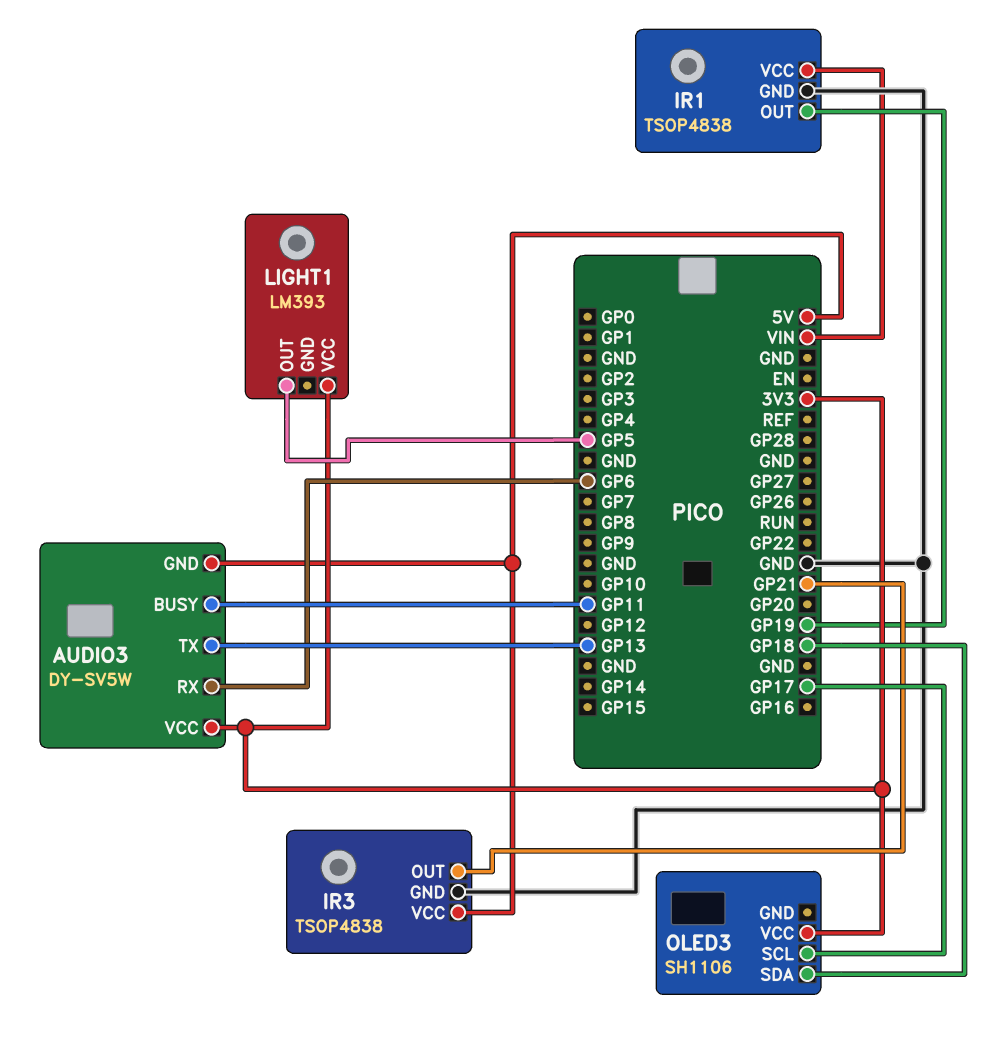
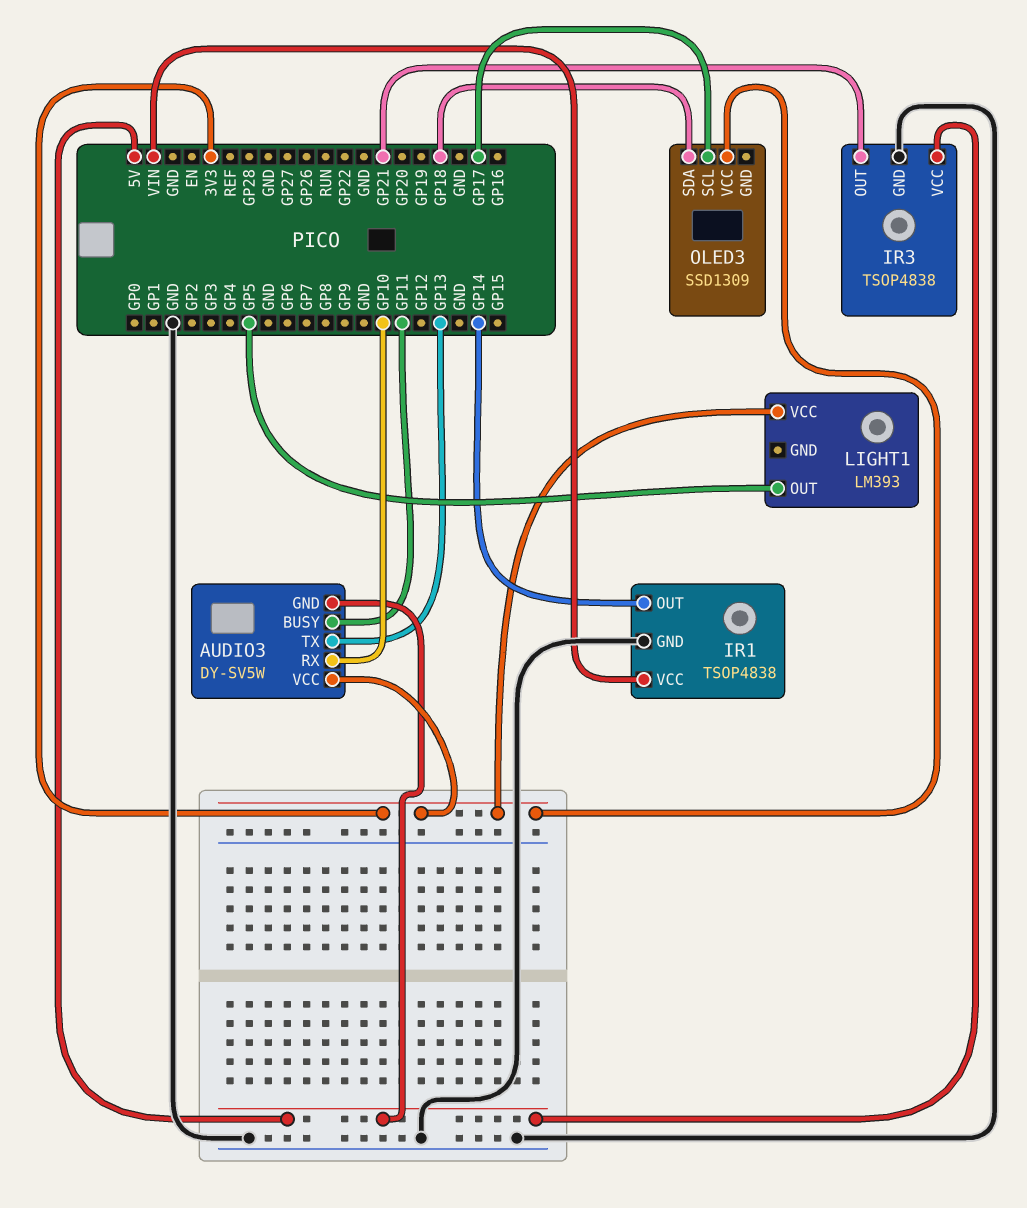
AUDIO3 pin RX: GP6 -> GP10
IR1 pin OUT: GP19 -> GP14
OLED3: SH1106 -> SSD1309

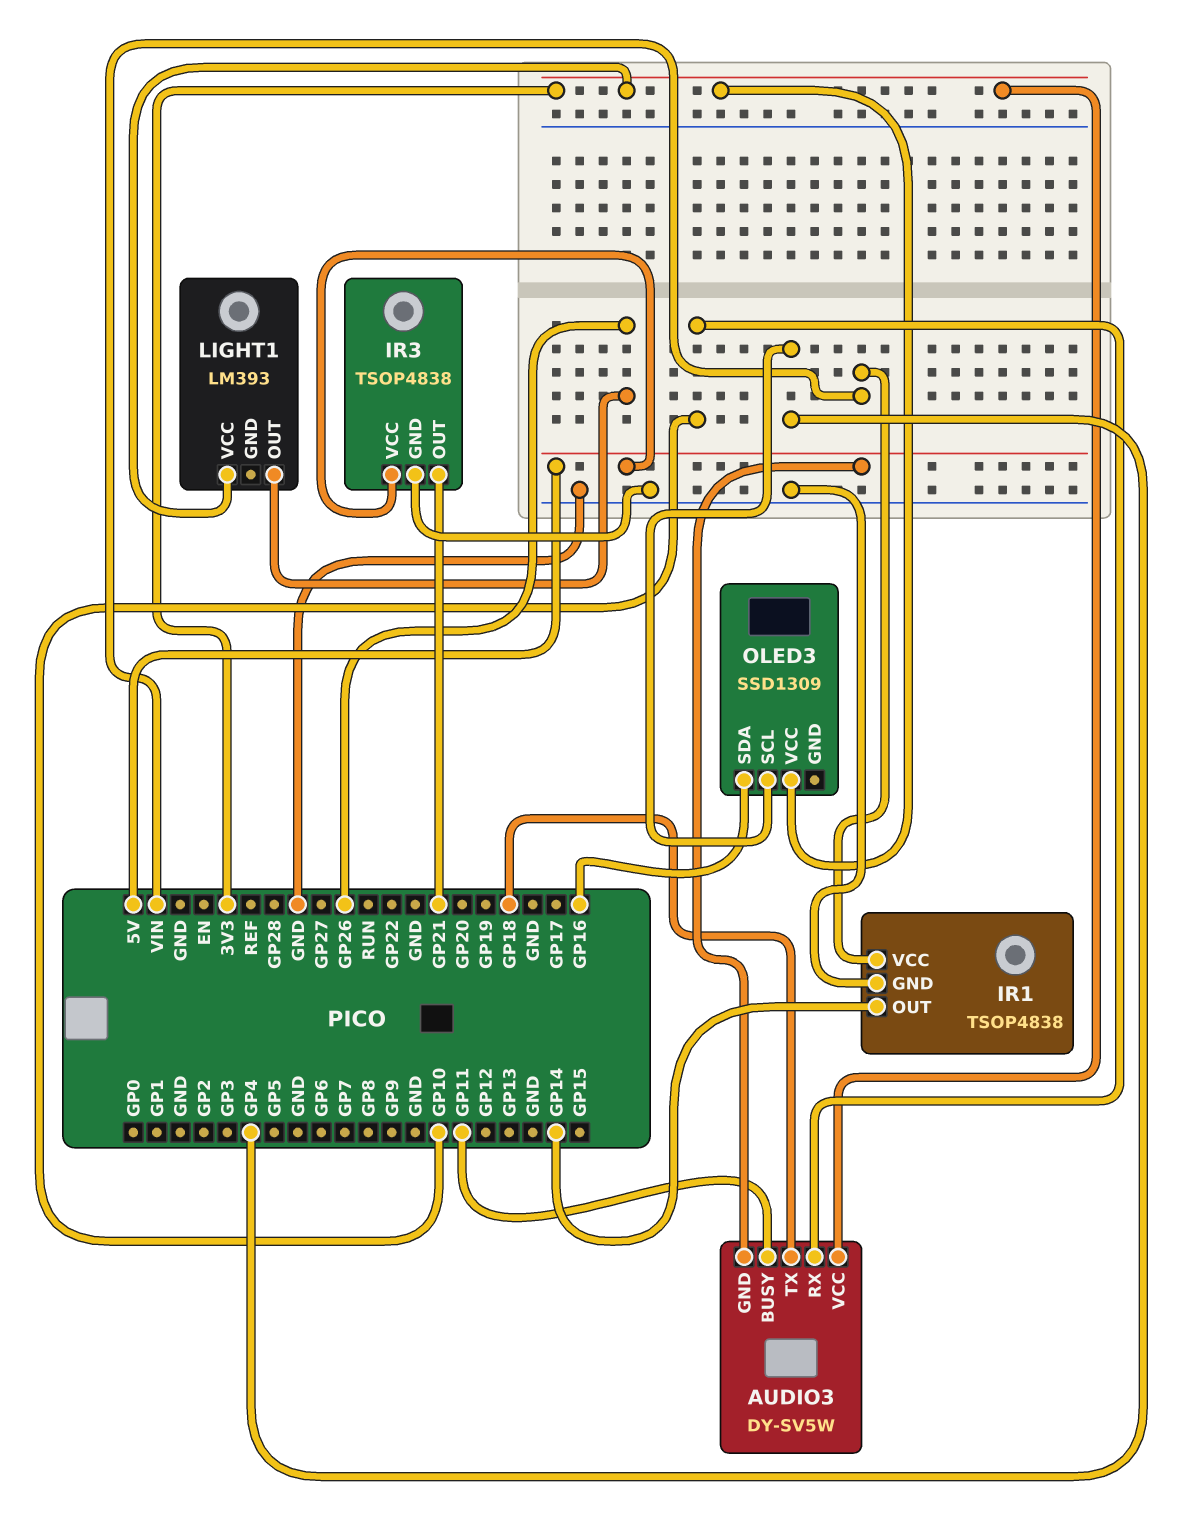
AUDIO3 pin TX: GP13 -> GP18
LIGHT1 pin OUT: GP5 -> GP26
OLED3 pin SCL: GP17 -> GP4
OLED3 pin SDA: GP18 -> GP16

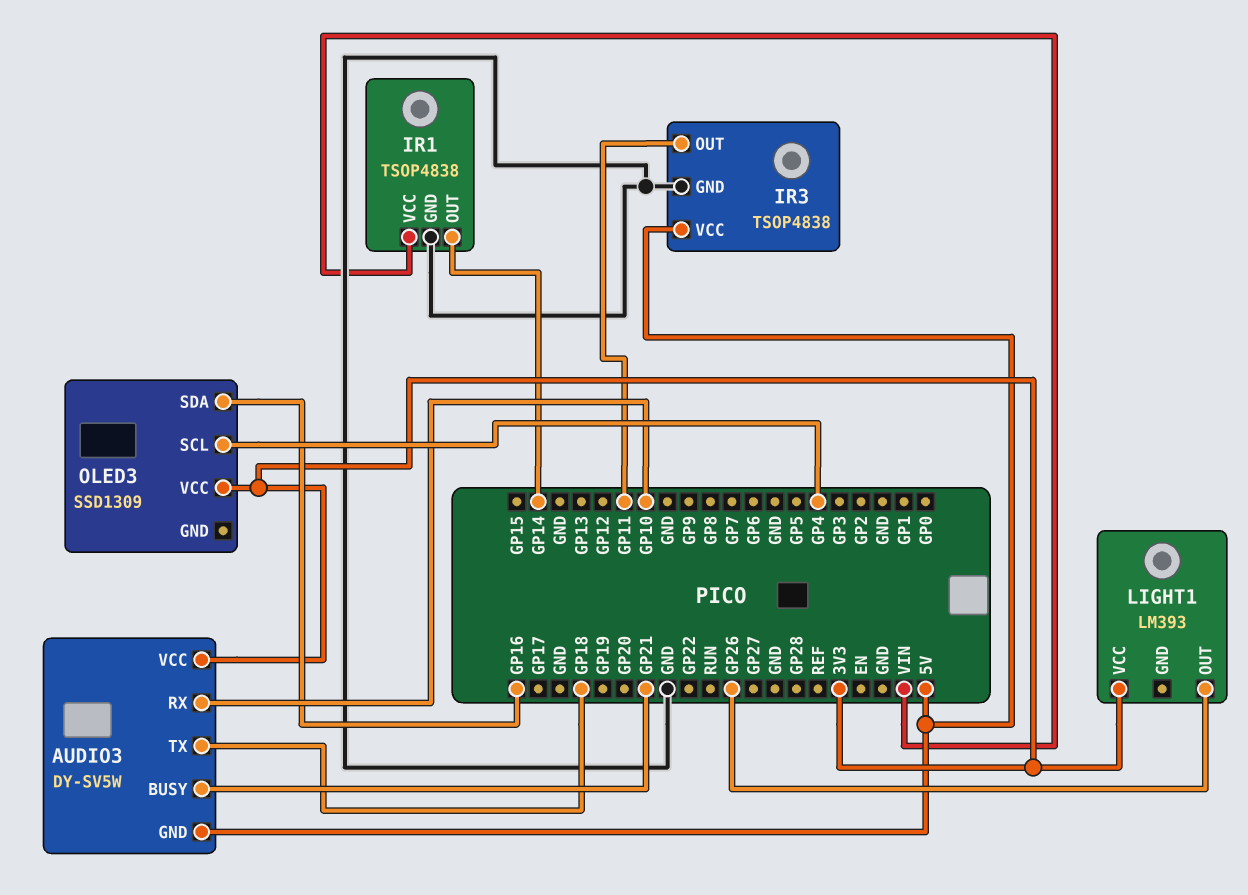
AUDIO3 pin BUSY: GP11 -> GP21
IR3 pin OUT: GP21 -> GP11

